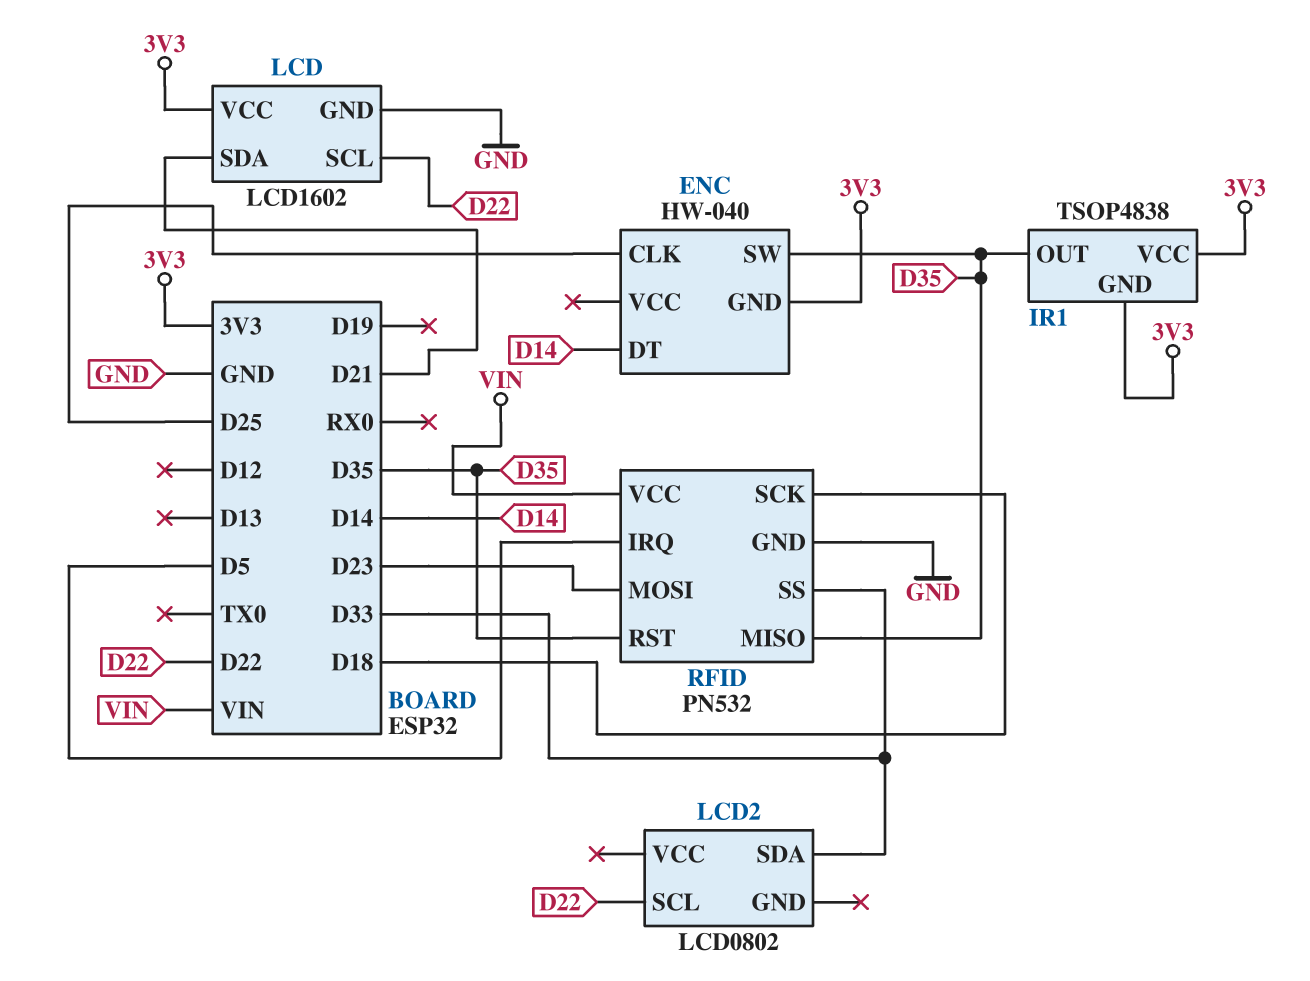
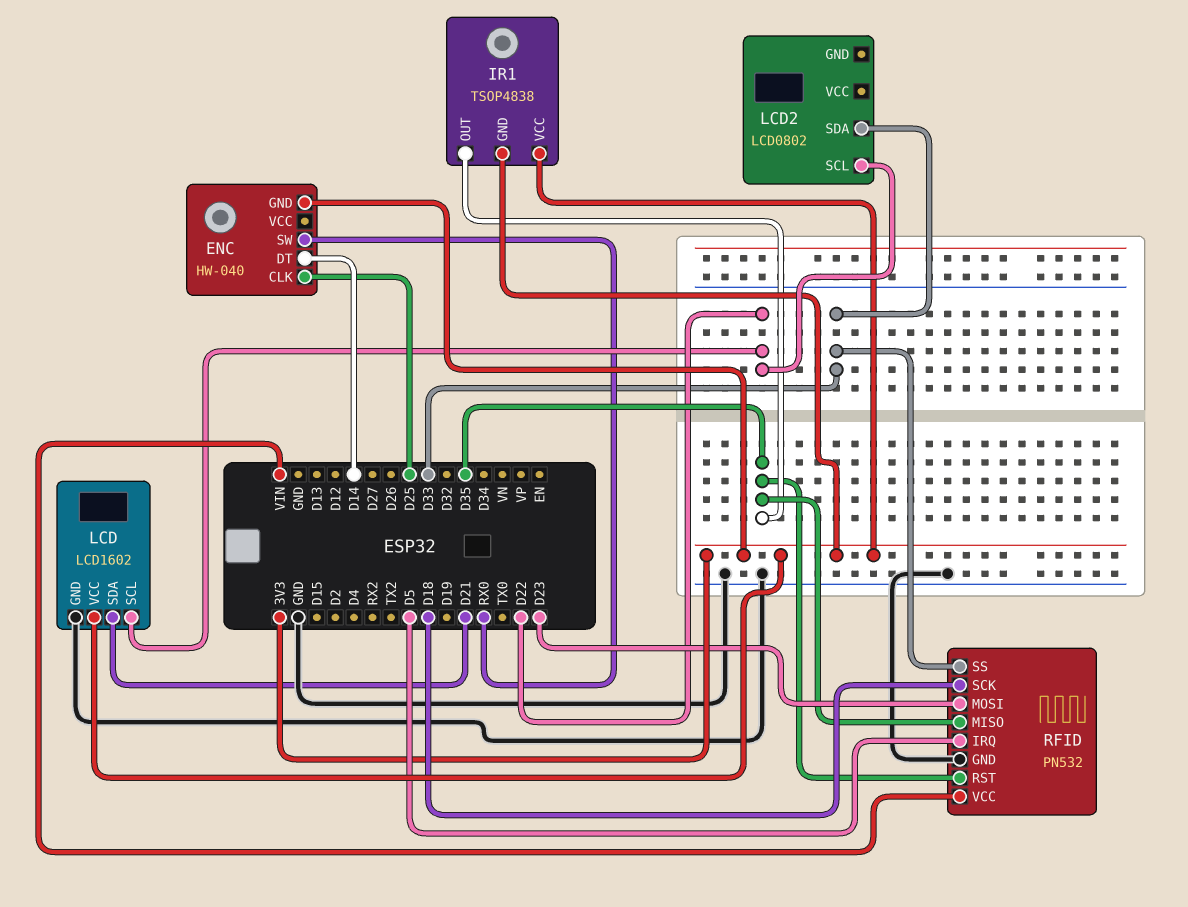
ENC pin SW: D35 -> RX0

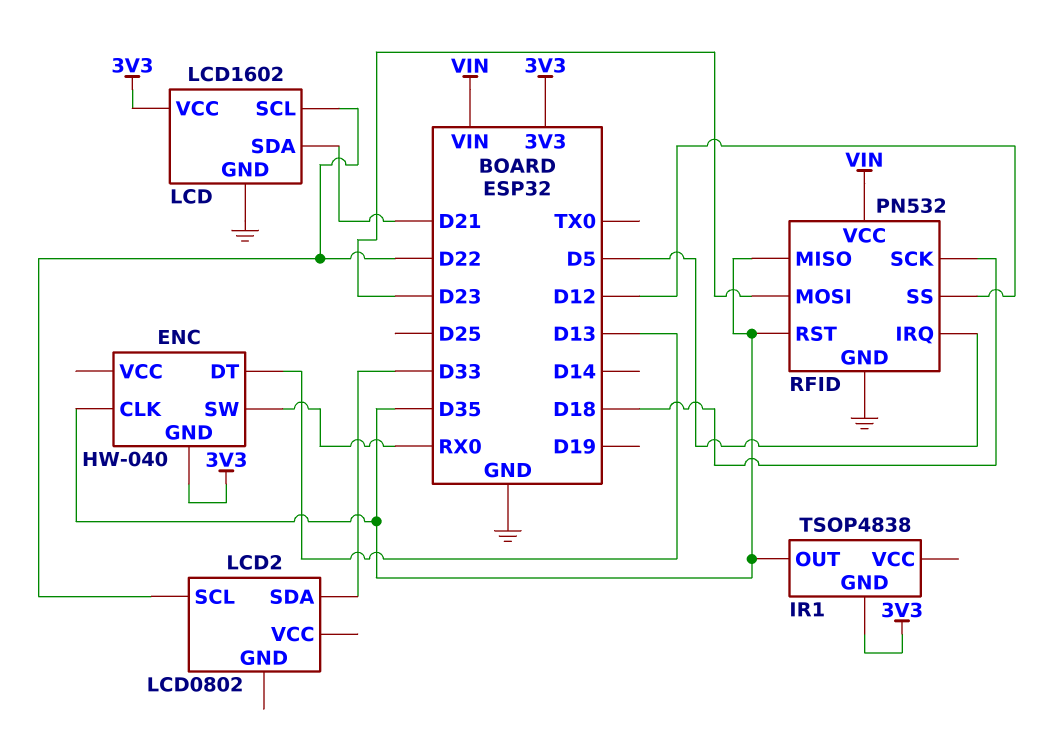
ENC pin CLK: D25 -> D35
ENC pin DT: D14 -> D13
IR1 pin VCC: 3V3 -> none
RFID pin SS: D33 -> D12

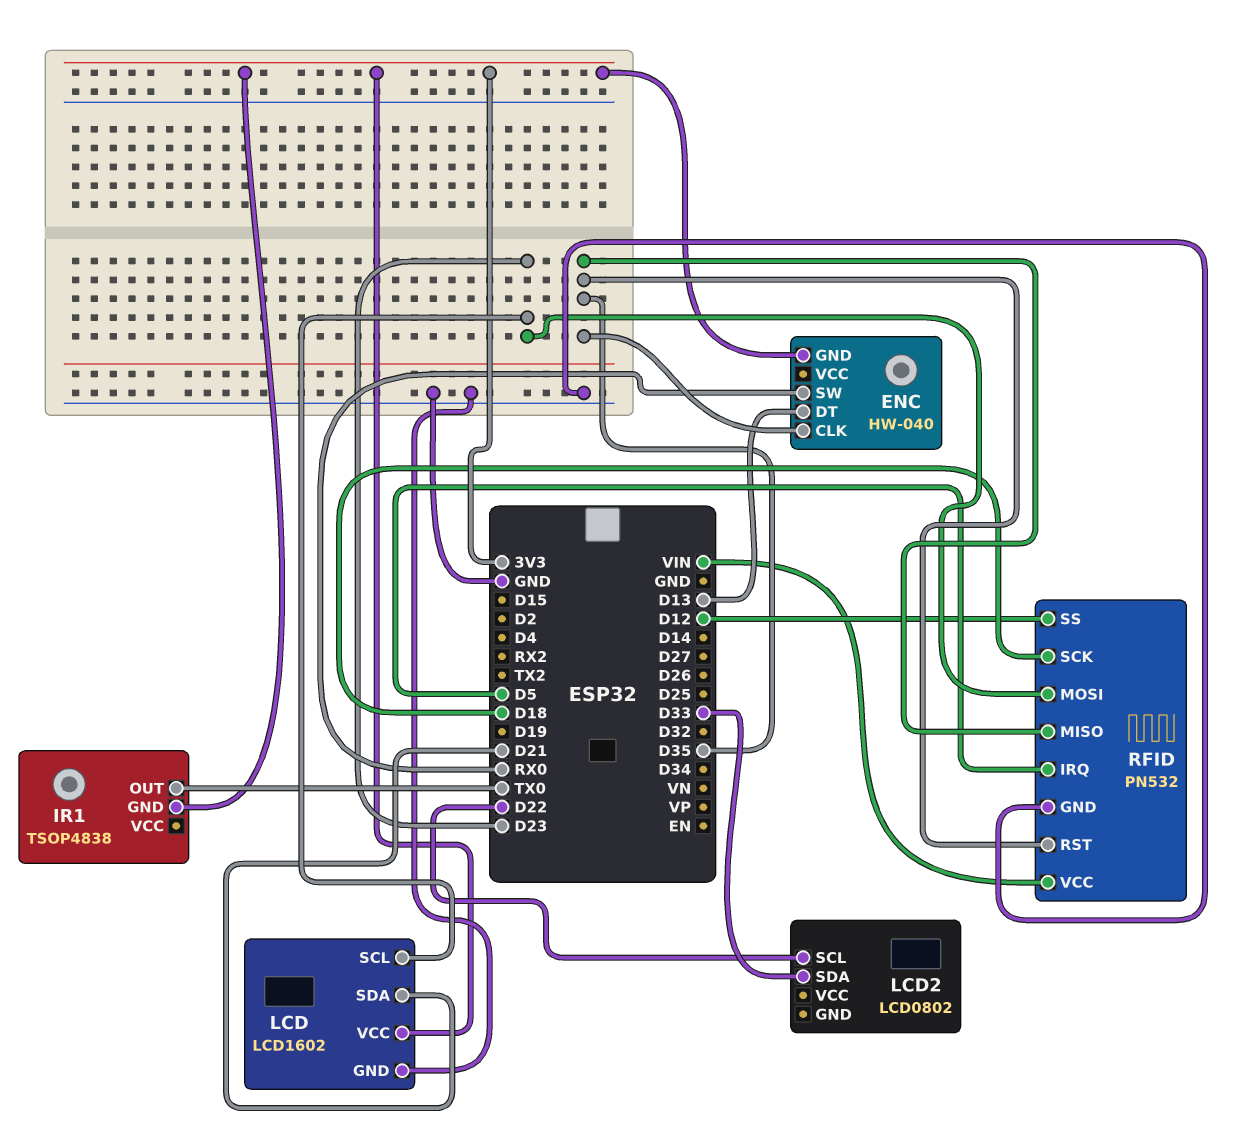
IR1 pin OUT: D35 -> TX0
LCD pin SCL: D22 -> D23

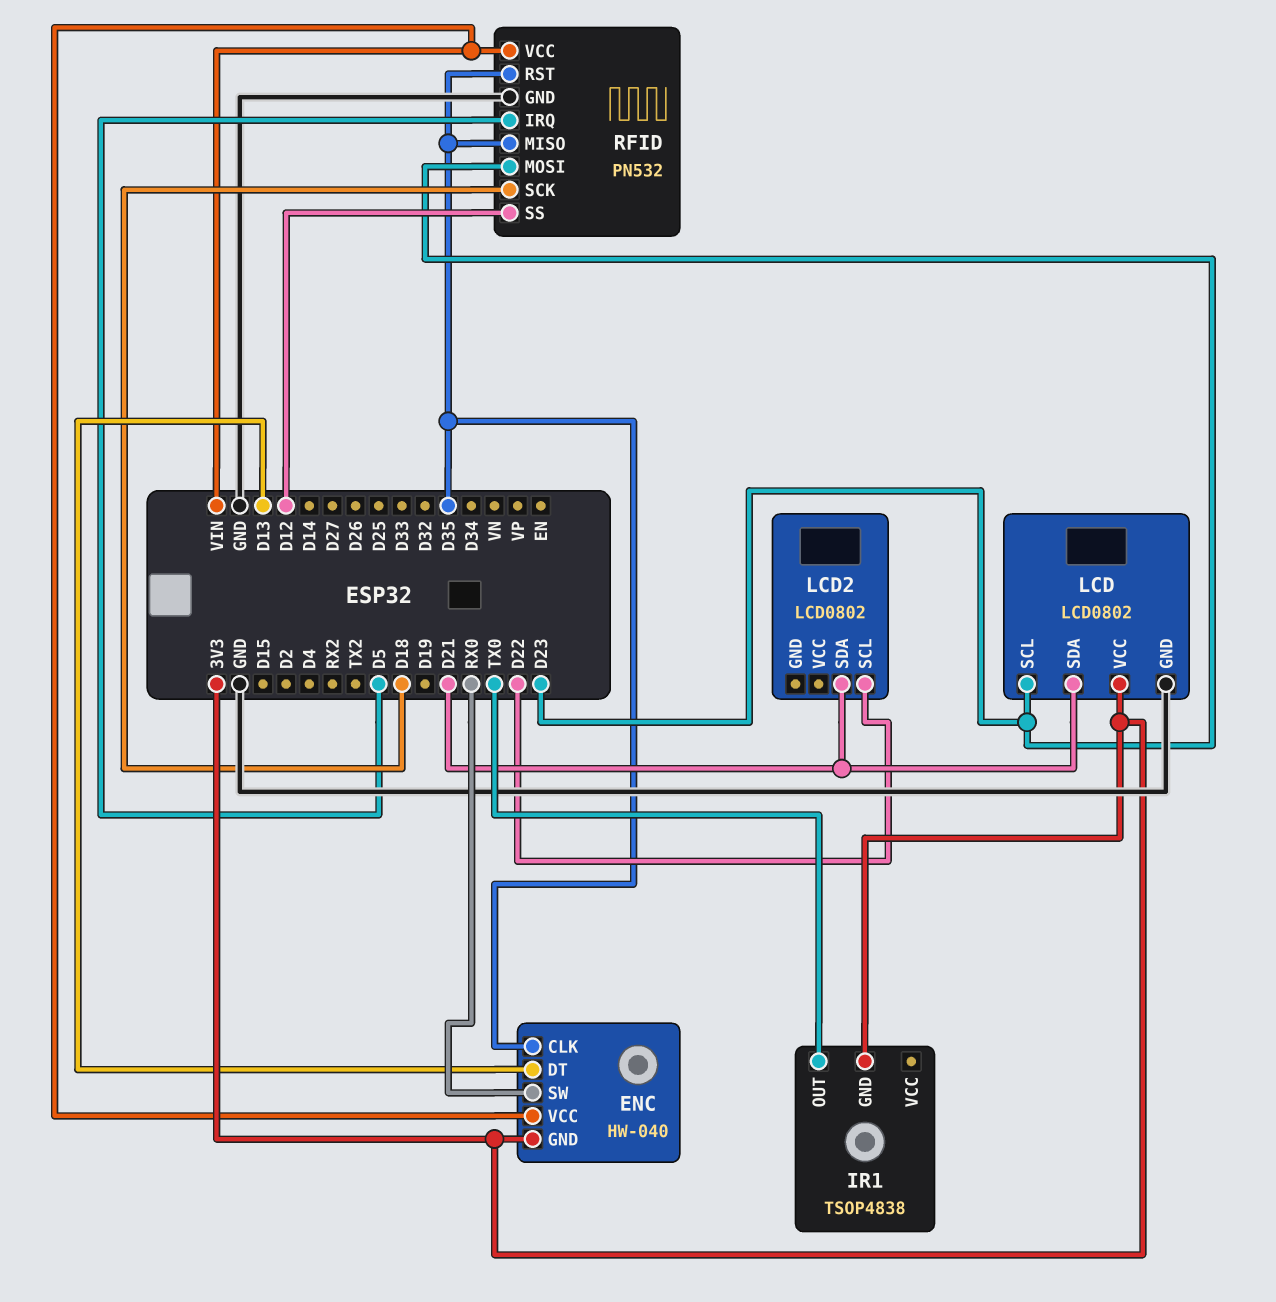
ENC pin VCC: none -> VIN
LCD: LCD1602 -> LCD0802
LCD2 pin SDA: D33 -> D21

